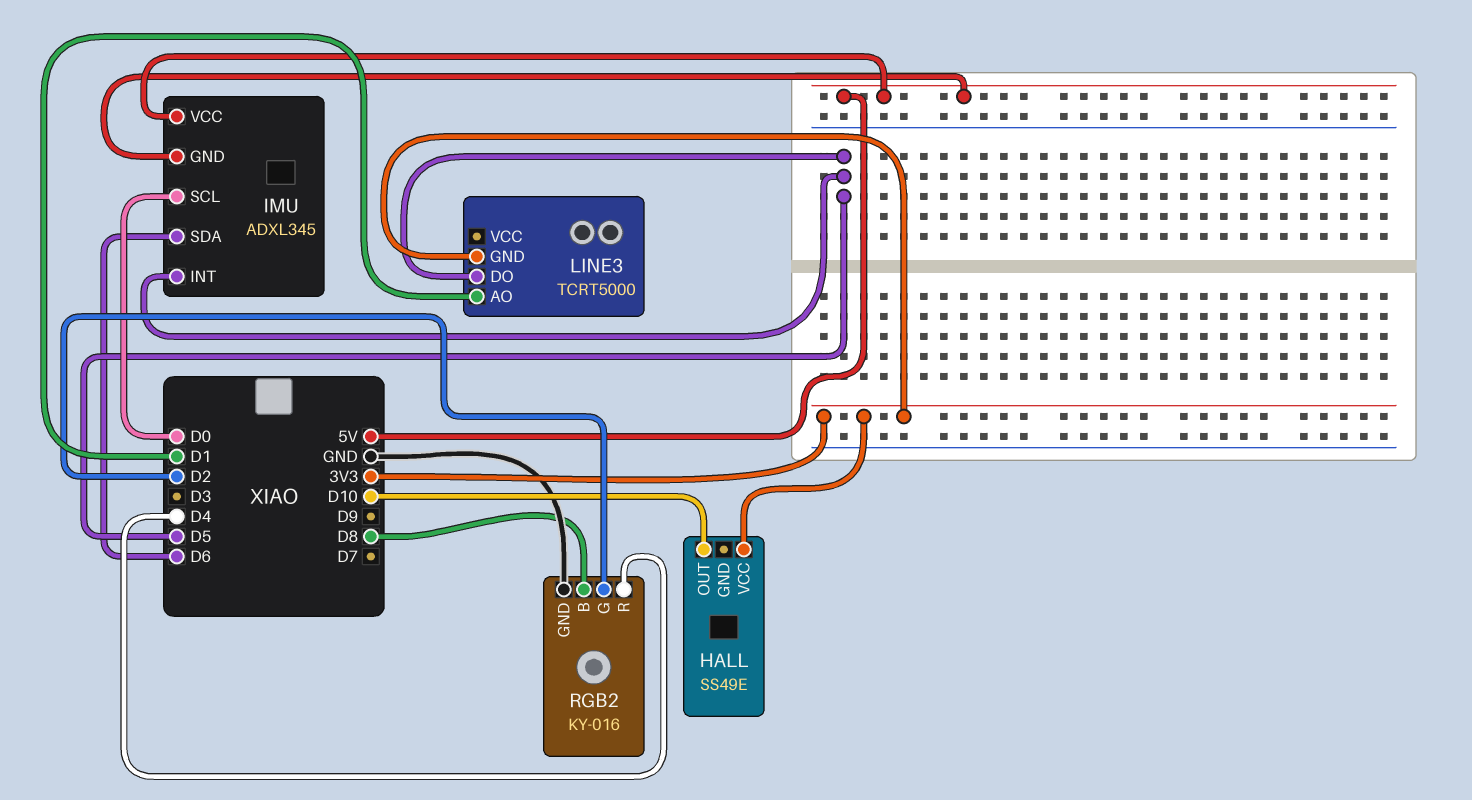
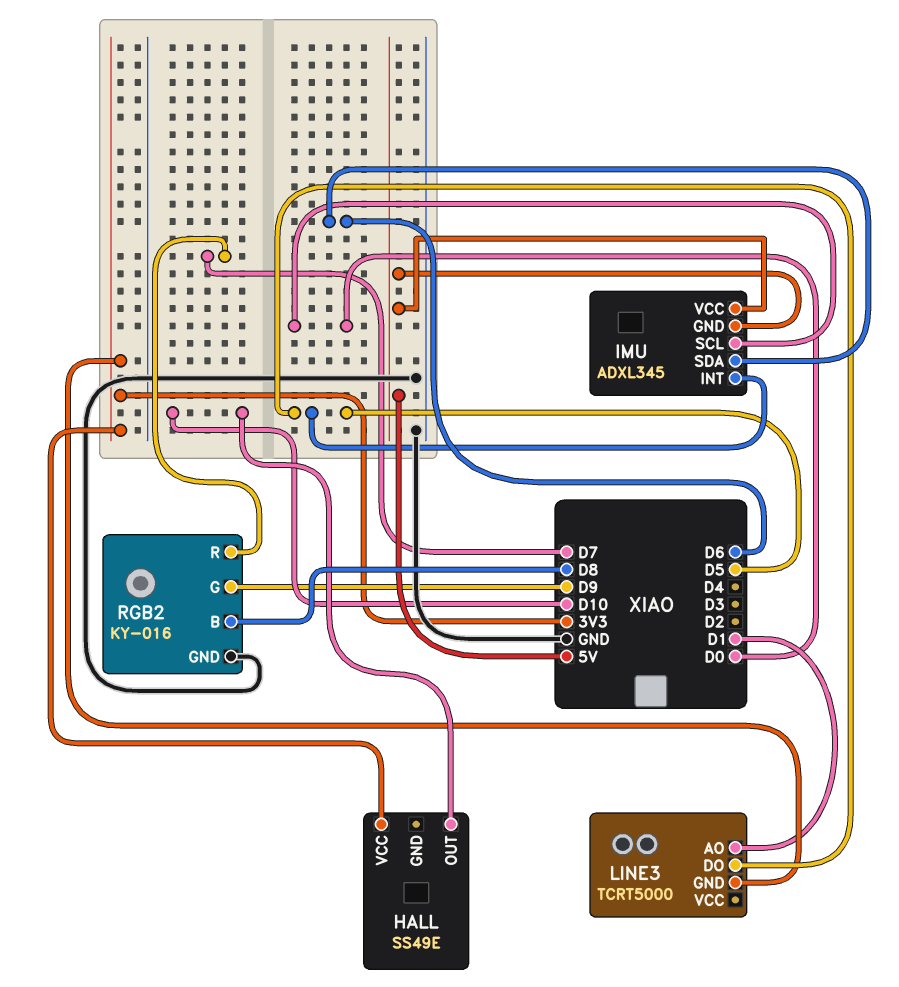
RGB2 pin G: D2 -> D9
RGB2 pin R: D4 -> D7

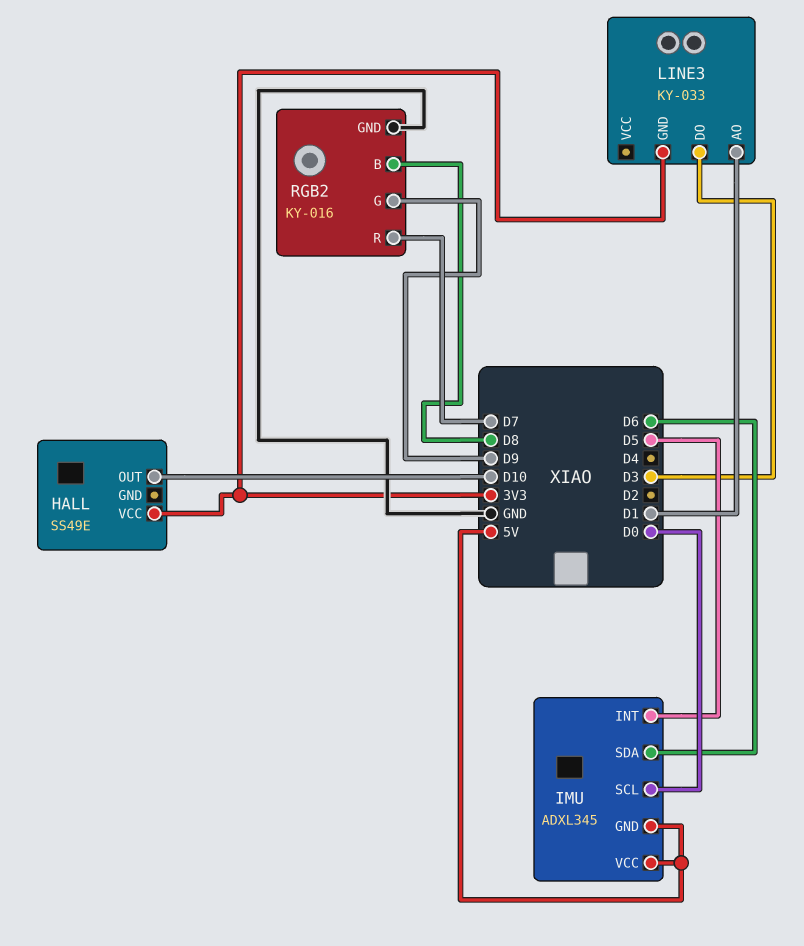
LINE3: TCRT5000 -> KY-033
LINE3 pin DO: D5 -> D3

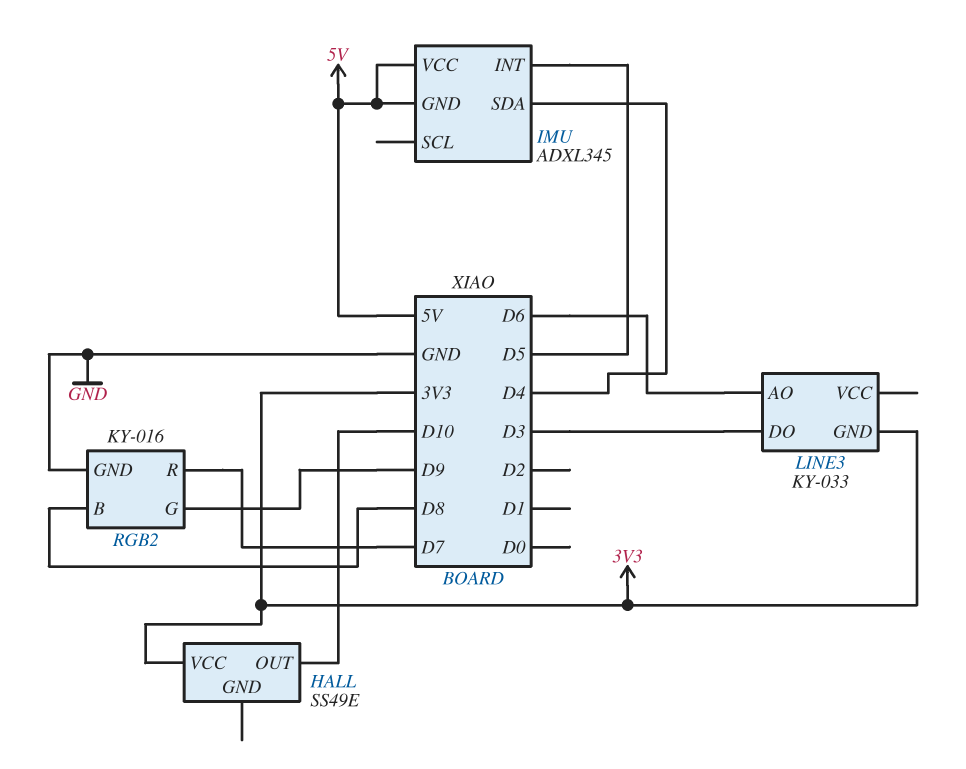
IMU pin SCL: D0 -> none
IMU pin SDA: D6 -> D4
LINE3 pin AO: D1 -> D6

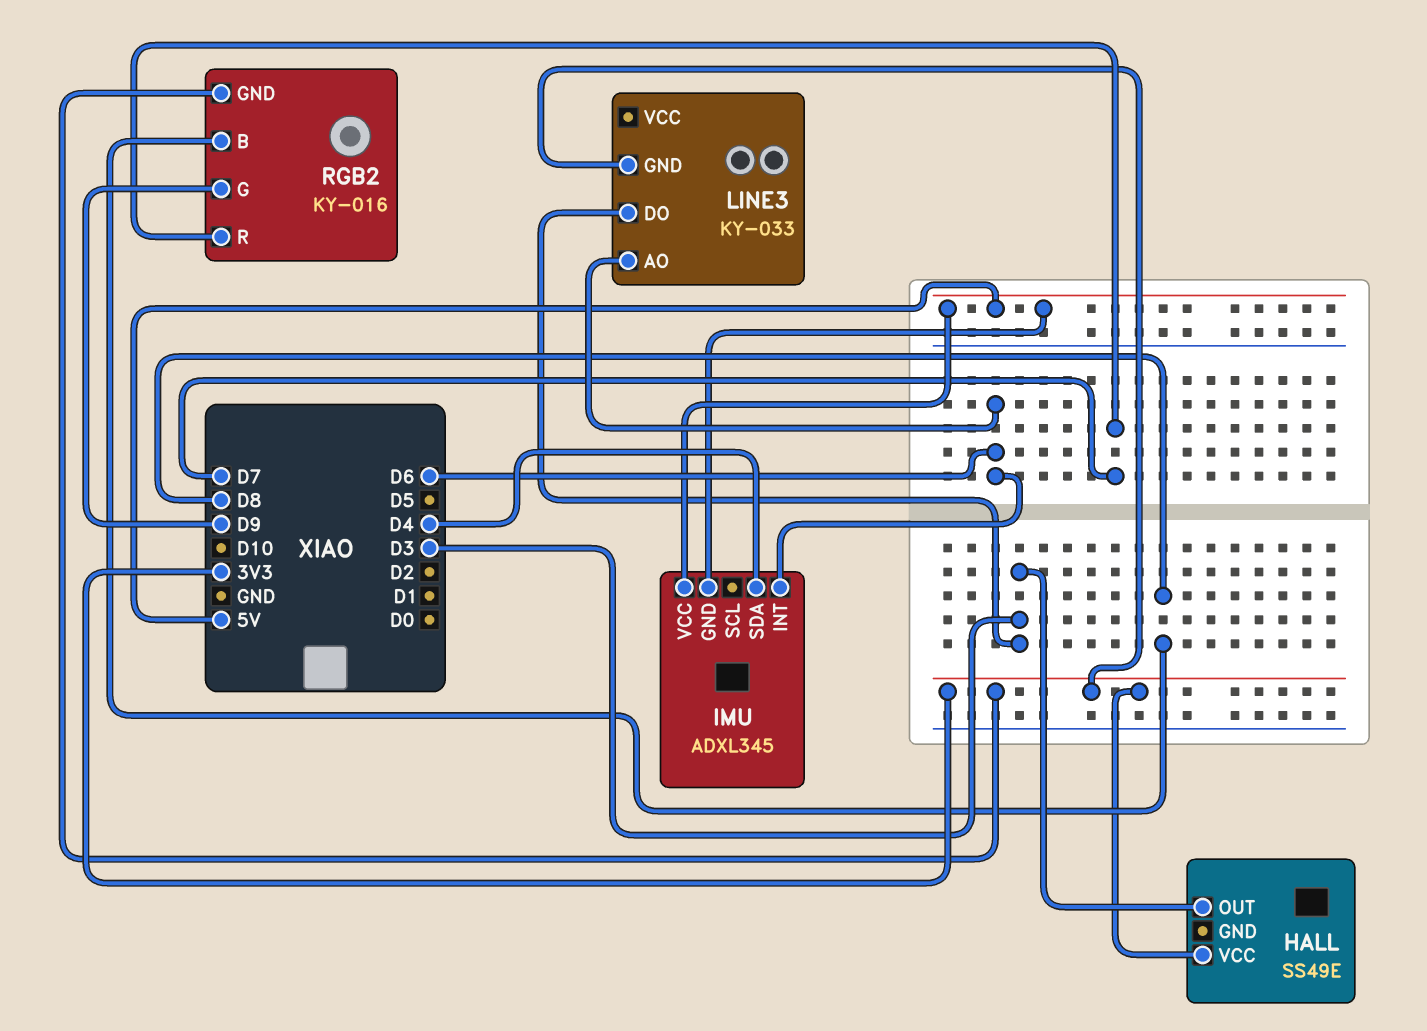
HALL pin OUT: D10 -> D3
IMU pin INT: D5 -> D6
RGB2 pin GND: GND -> 3V3

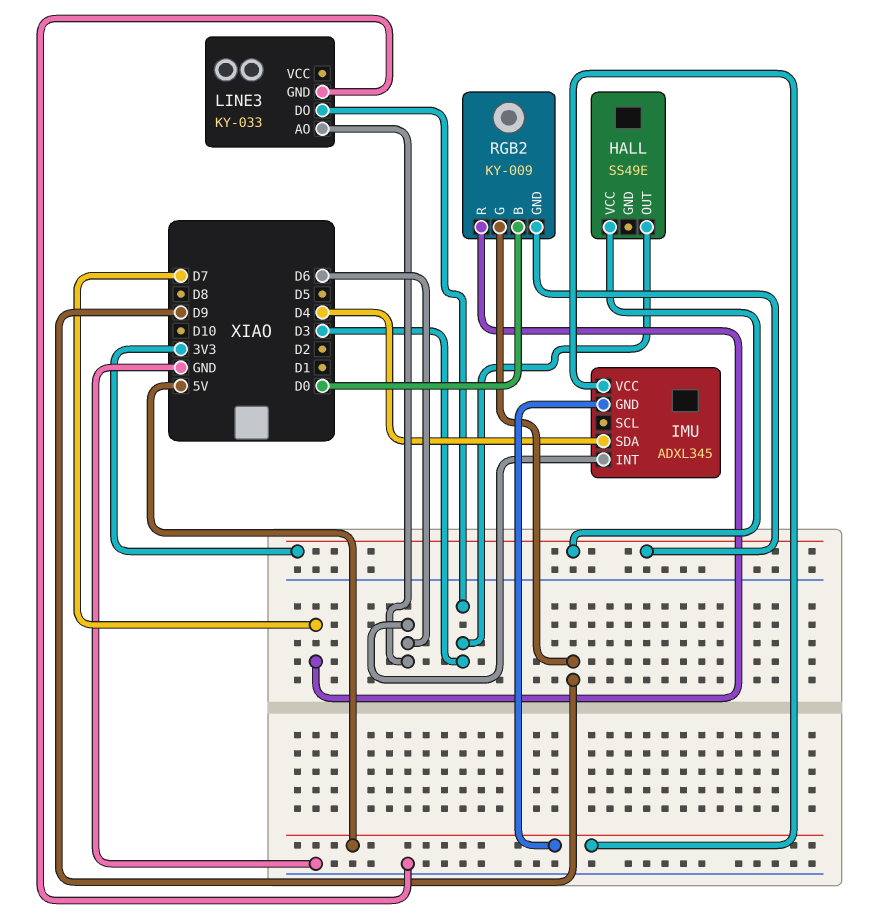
LINE3 pin GND: 3V3 -> GND
RGB2: KY-016 -> KY-009
RGB2 pin B: D8 -> D0

